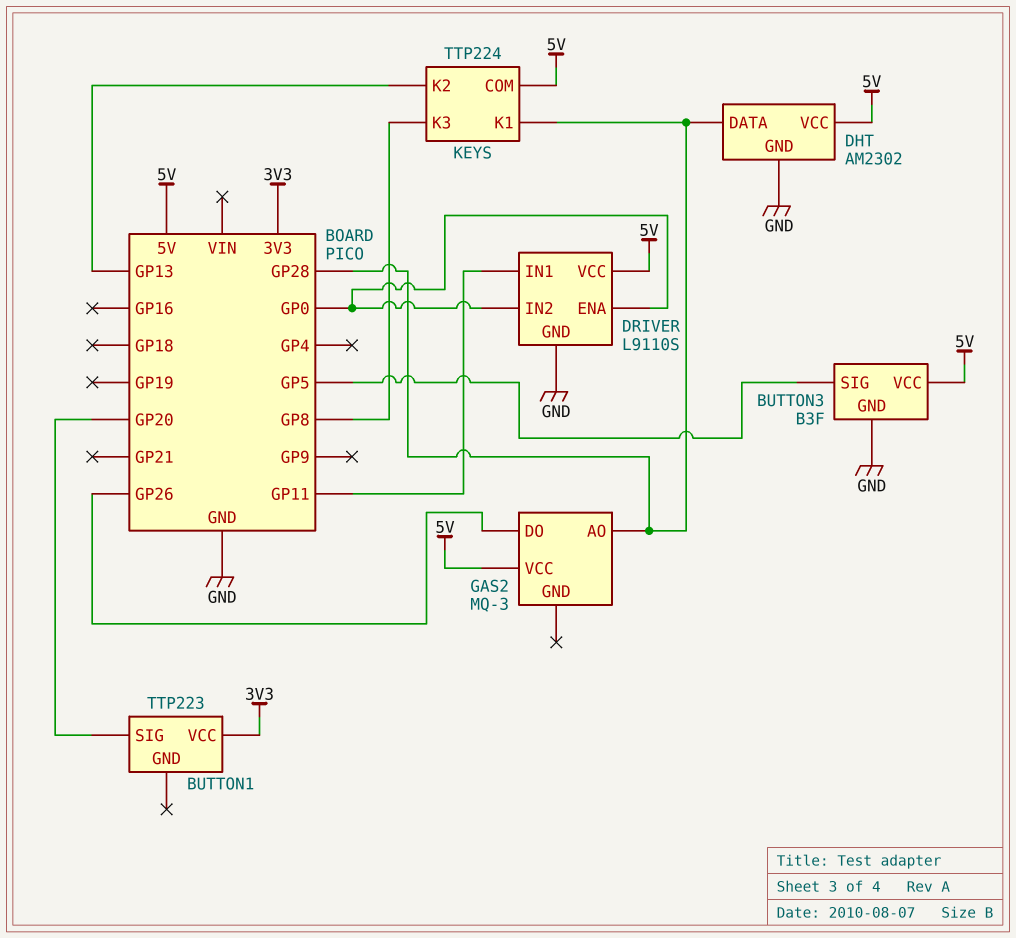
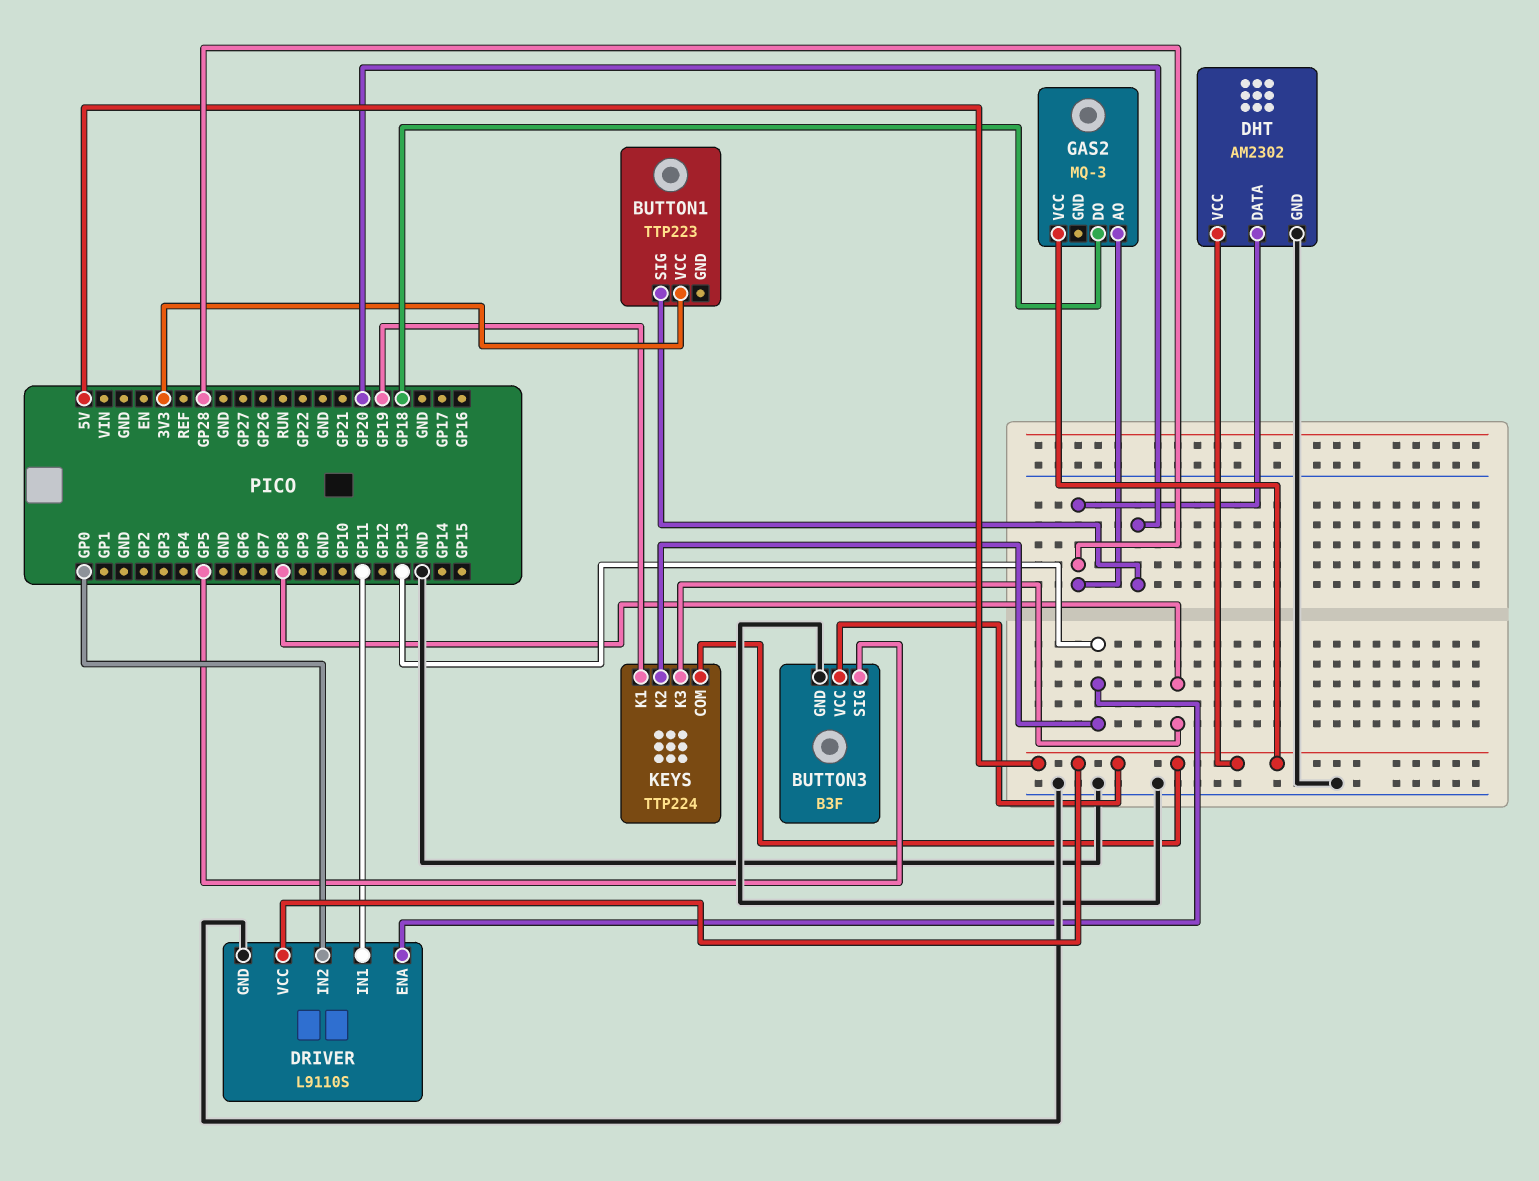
DRIVER pin ENA: GP0 -> GP13
GAS2 pin DO: GP26 -> GP18
KEYS pin K1: GP28 -> GP19

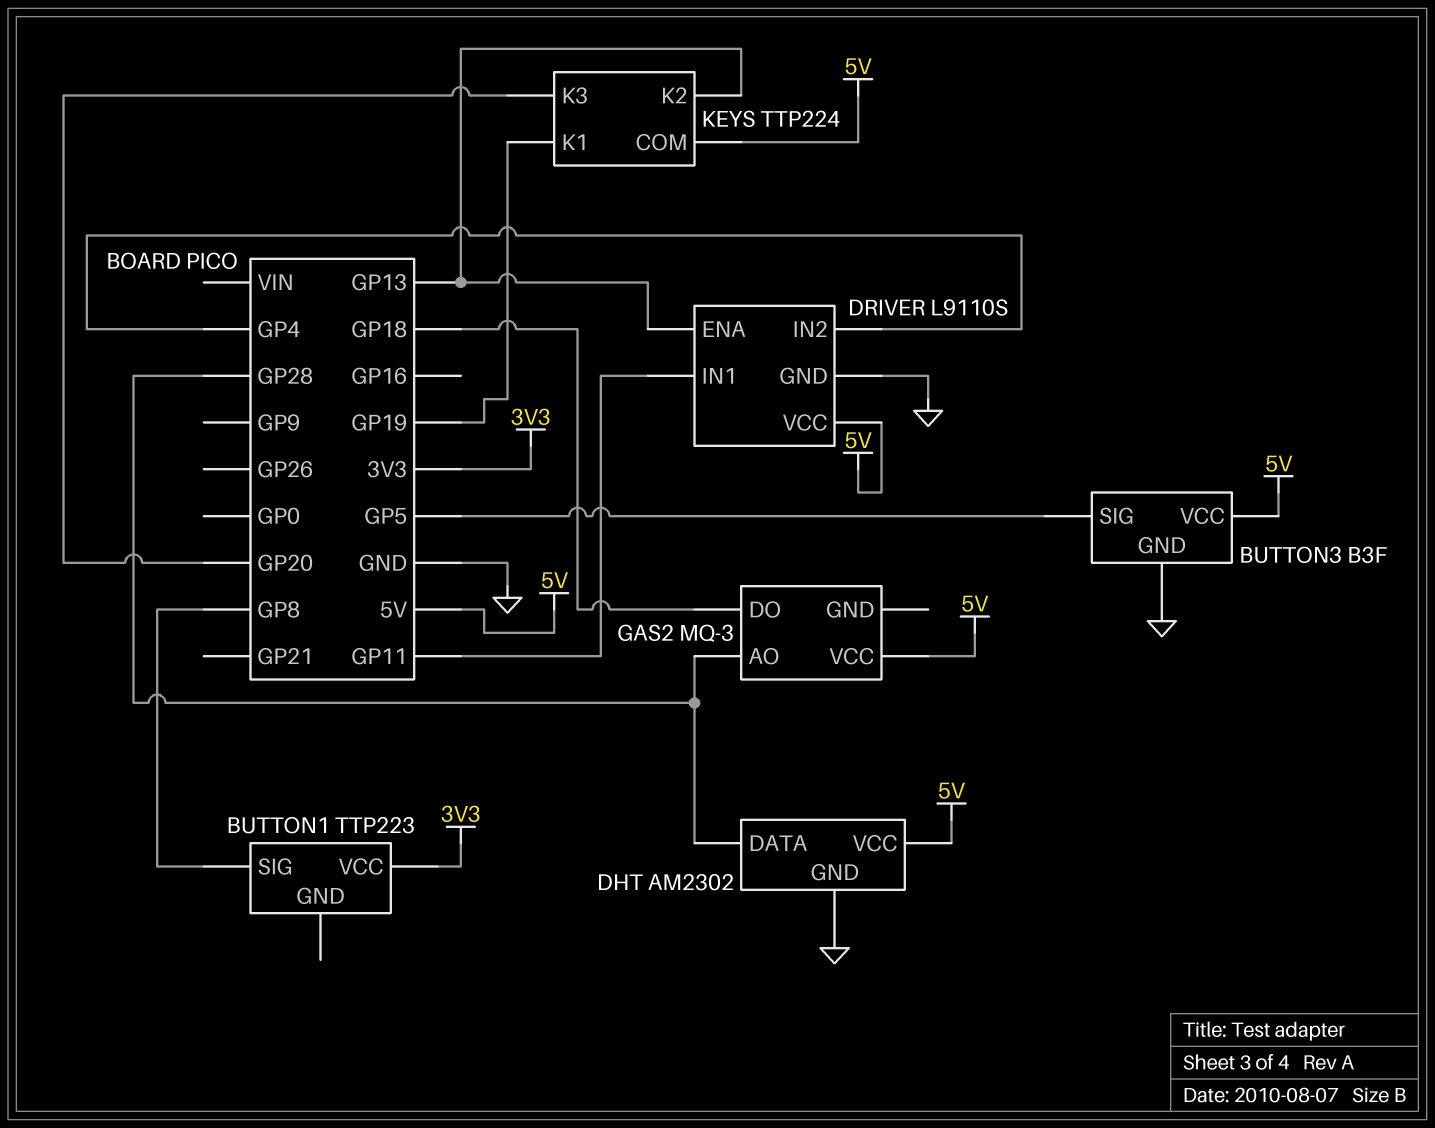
BUTTON1 pin SIG: GP20 -> GP8
DRIVER pin IN2: GP0 -> GP4
KEYS pin K3: GP8 -> GP20

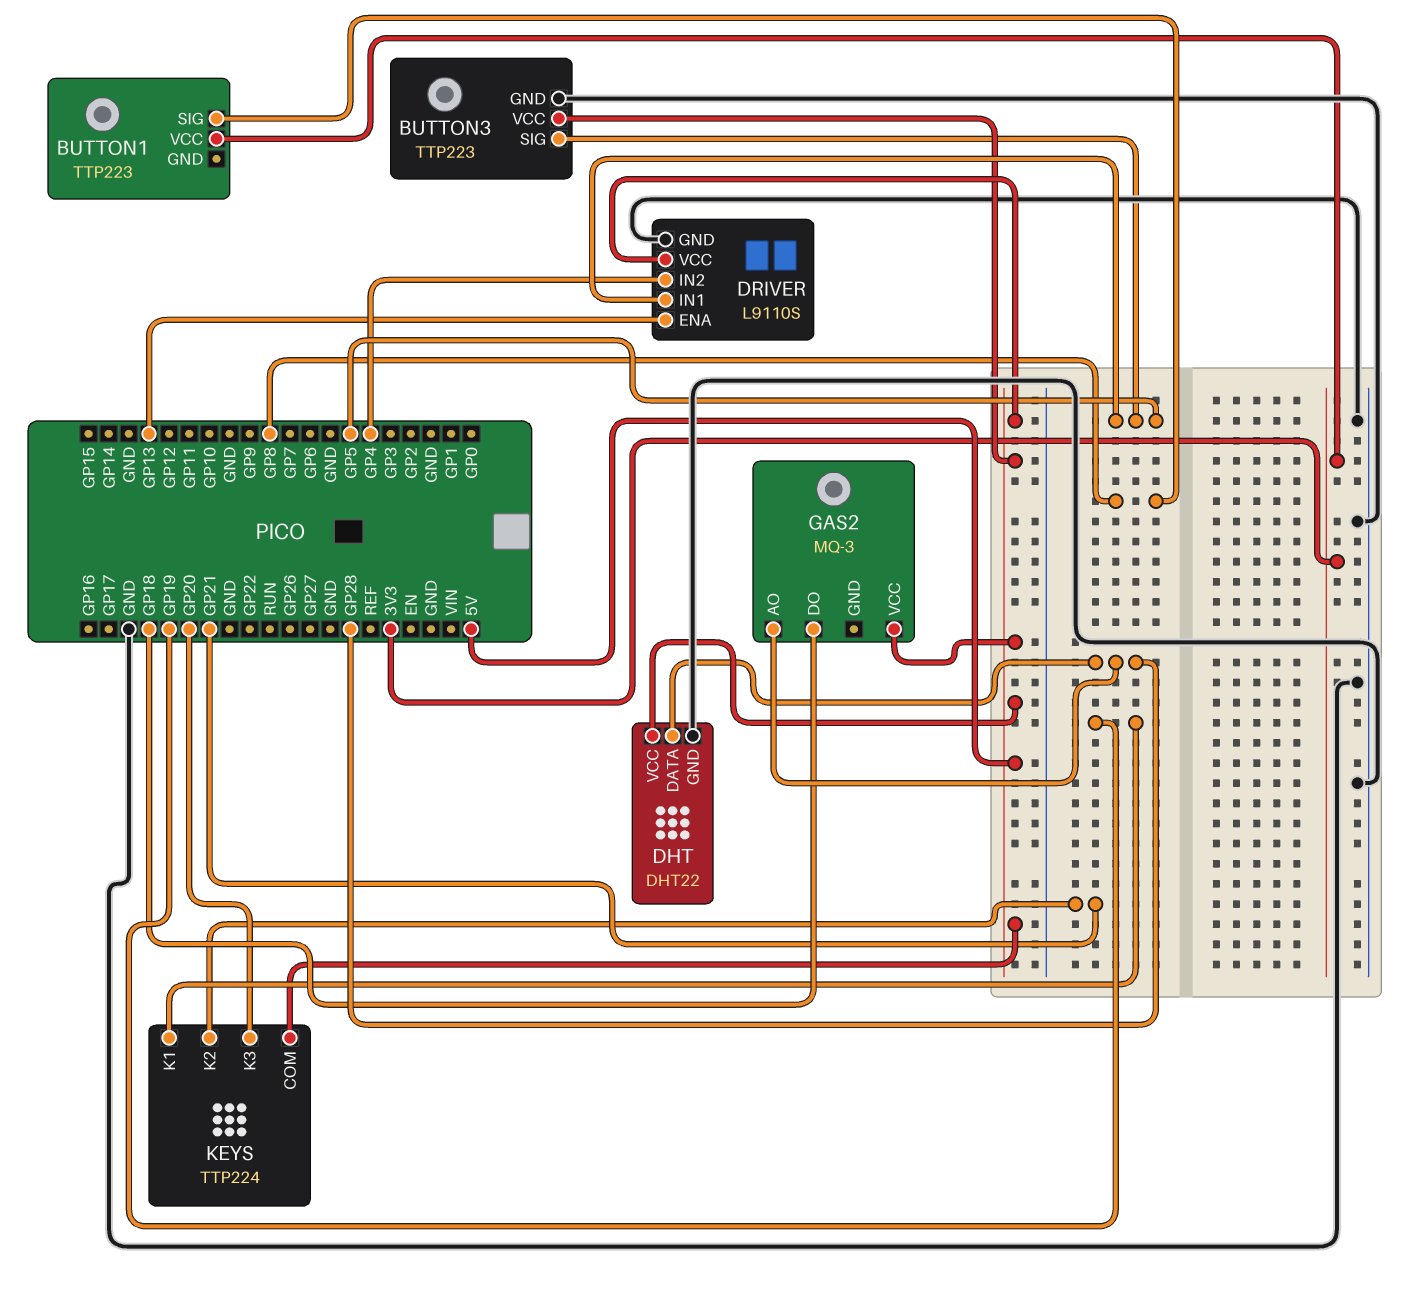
BUTTON3: B3F -> TTP223
DHT: AM2302 -> DHT22
DRIVER pin IN1: GP11 -> GP5
KEYS pin K2: GP13 -> GP21

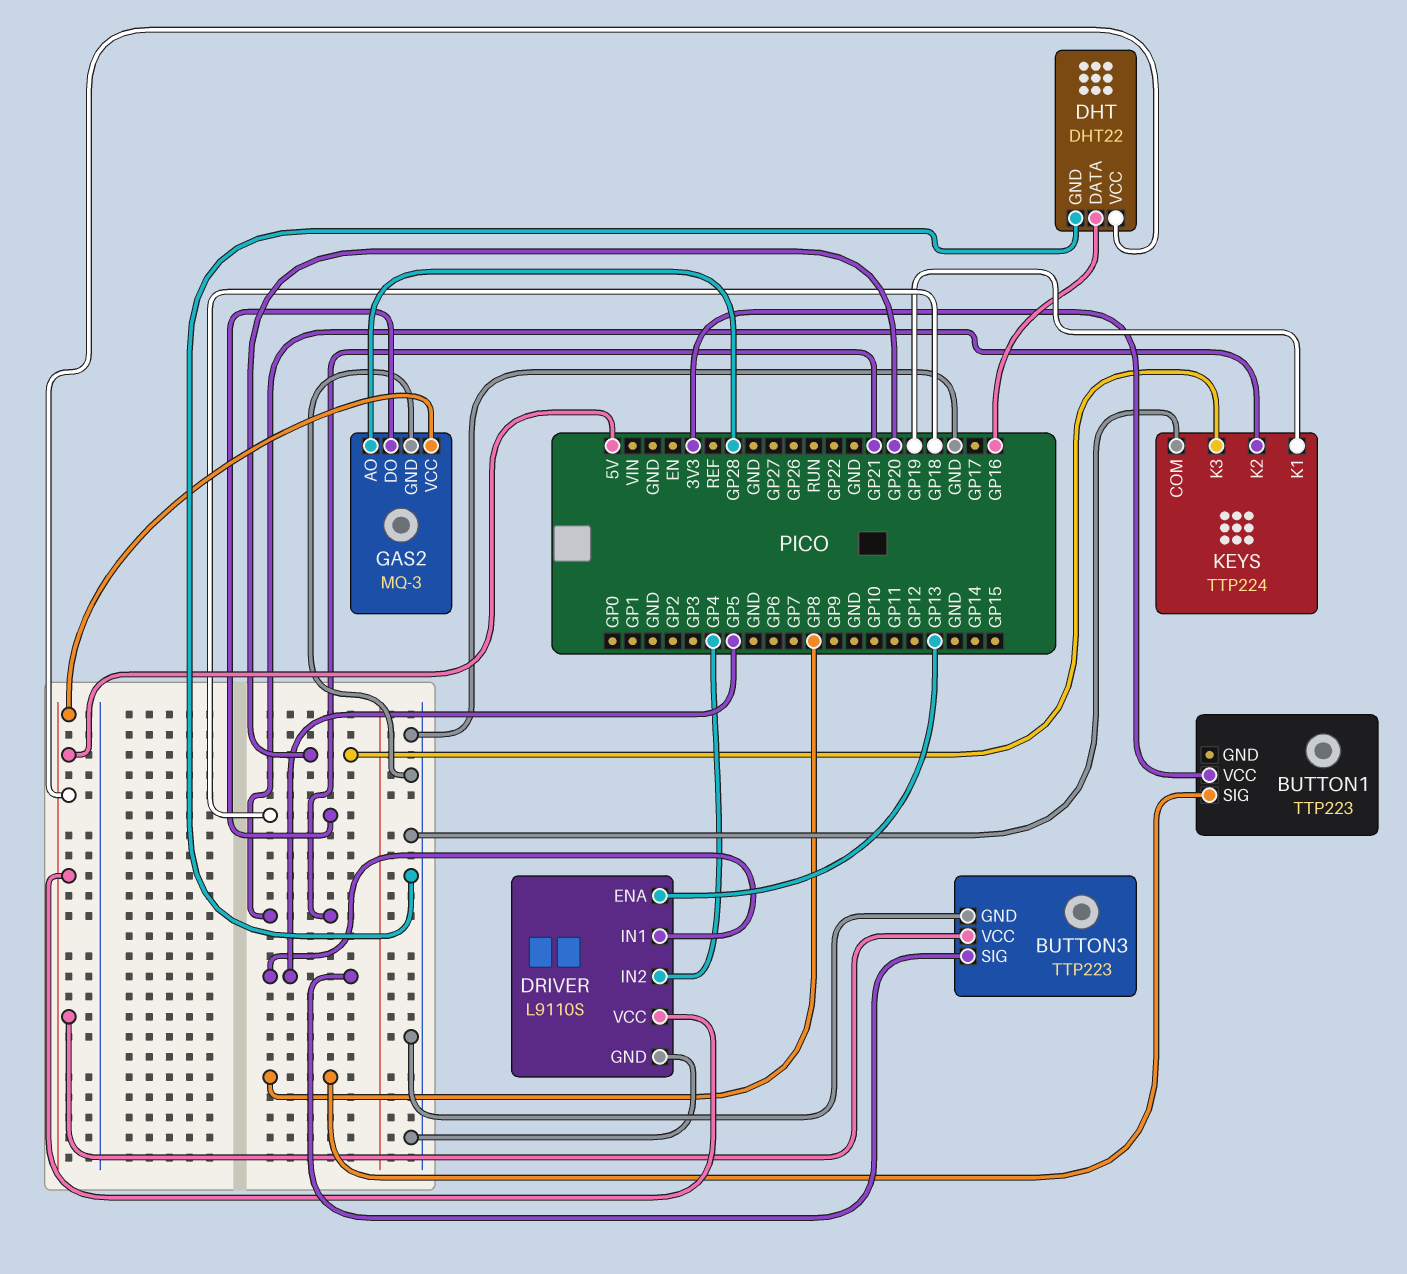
DHT pin DATA: GP28 -> GP16
GAS2 pin GND: none -> GND
KEYS pin COM: 5V -> GND

